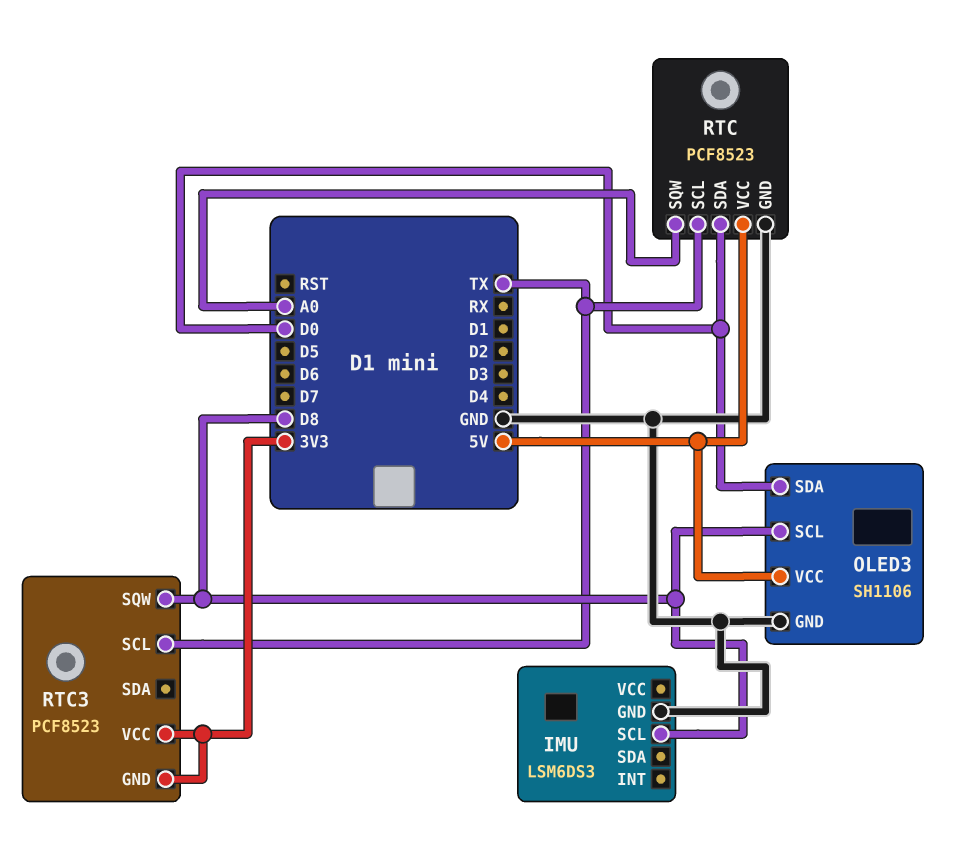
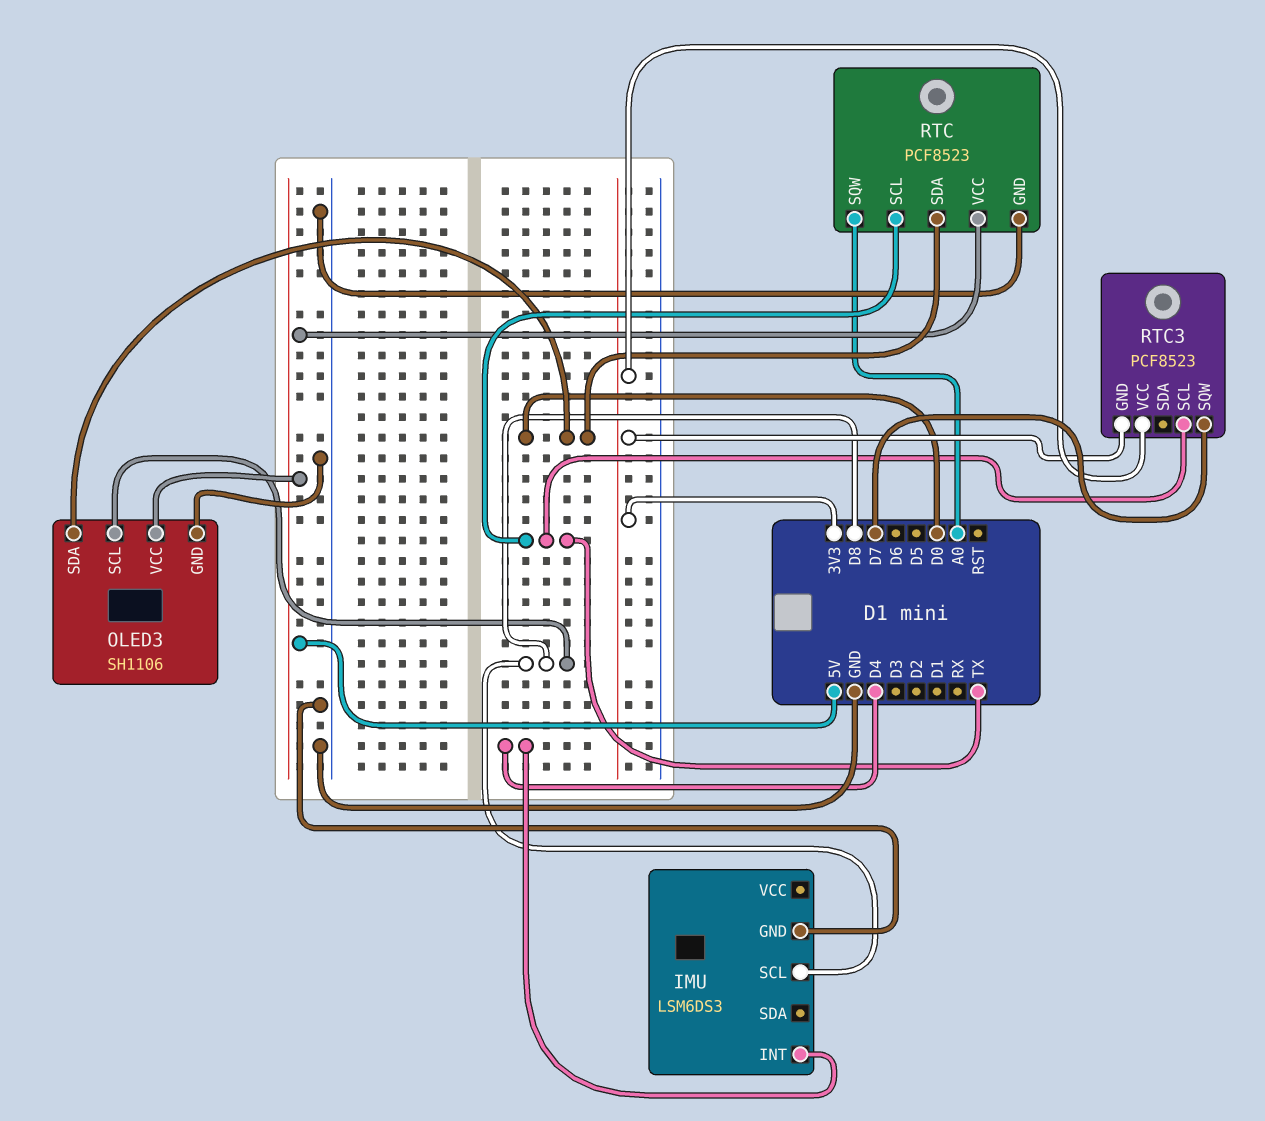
IMU pin INT: none -> D4
RTC3 pin SQW: D8 -> D7

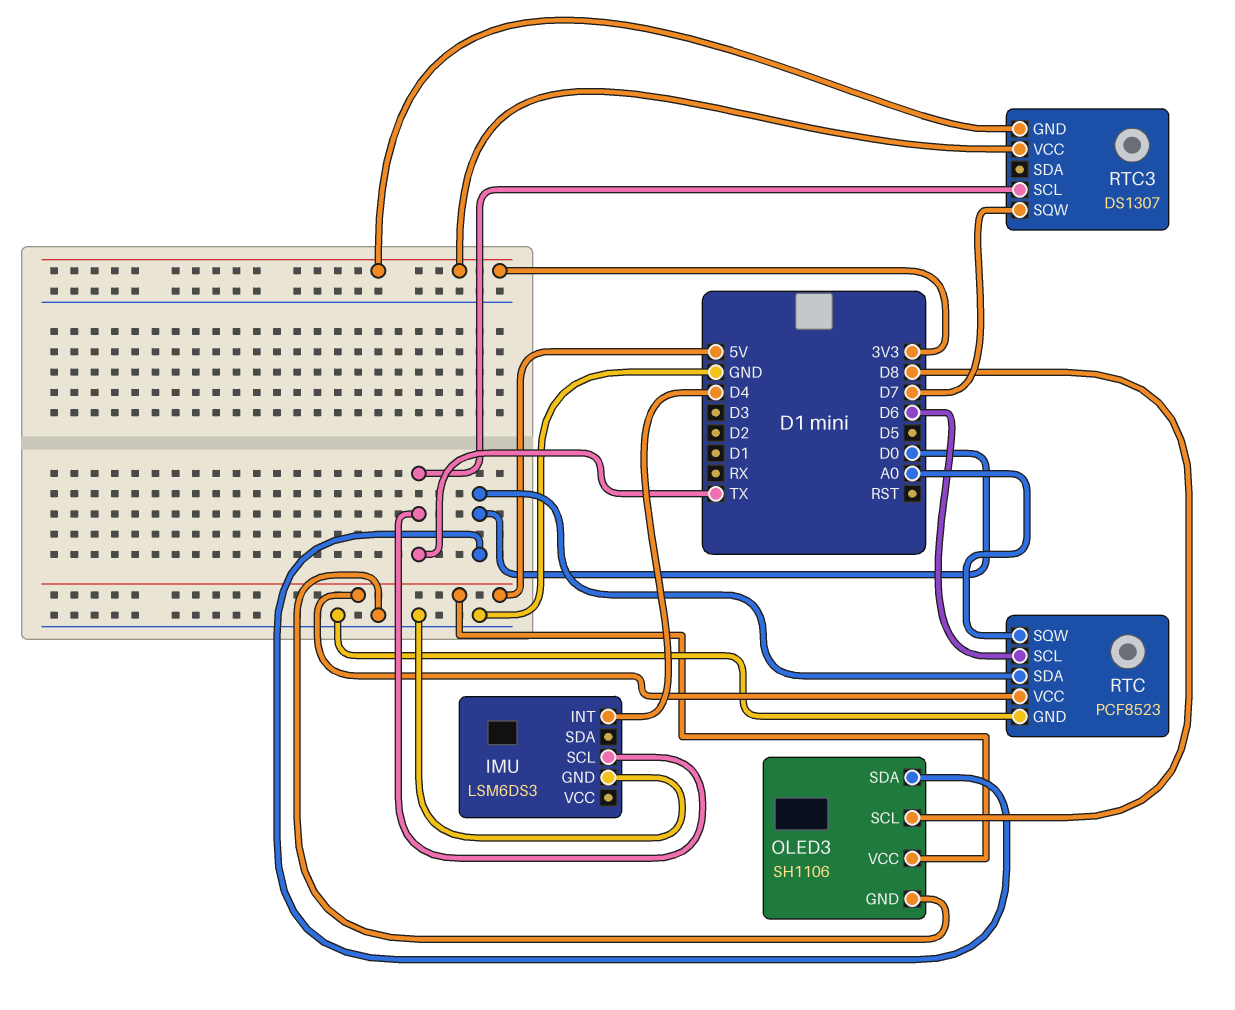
IMU pin SCL: D8 -> TX
RTC pin SCL: TX -> D6
RTC3: PCF8523 -> DS1307

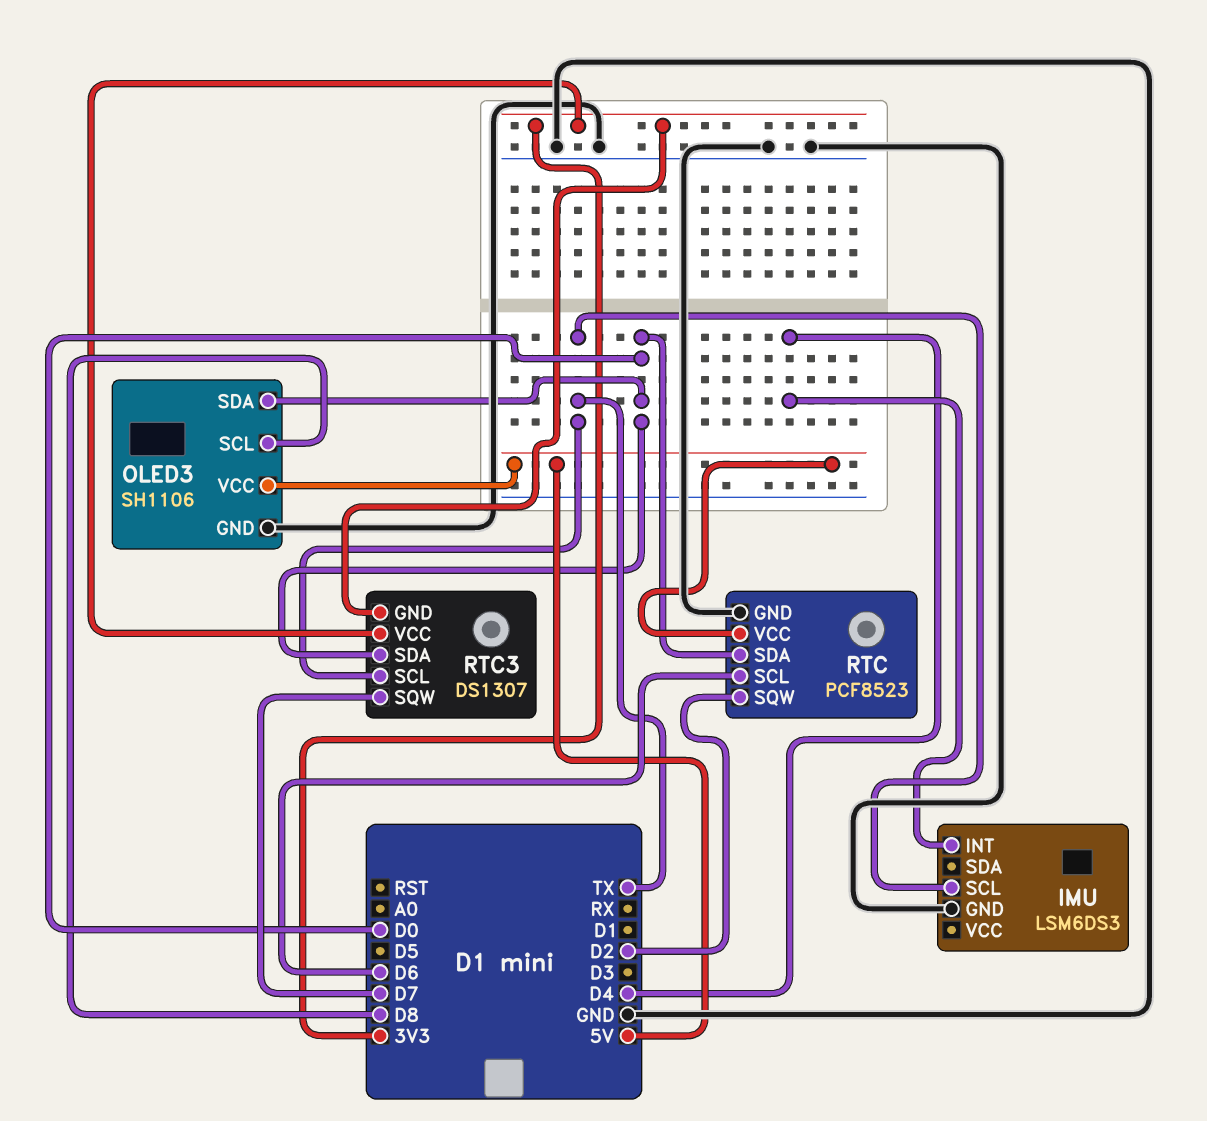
RTC pin SQW: A0 -> D2
RTC3 pin SDA: none -> D0

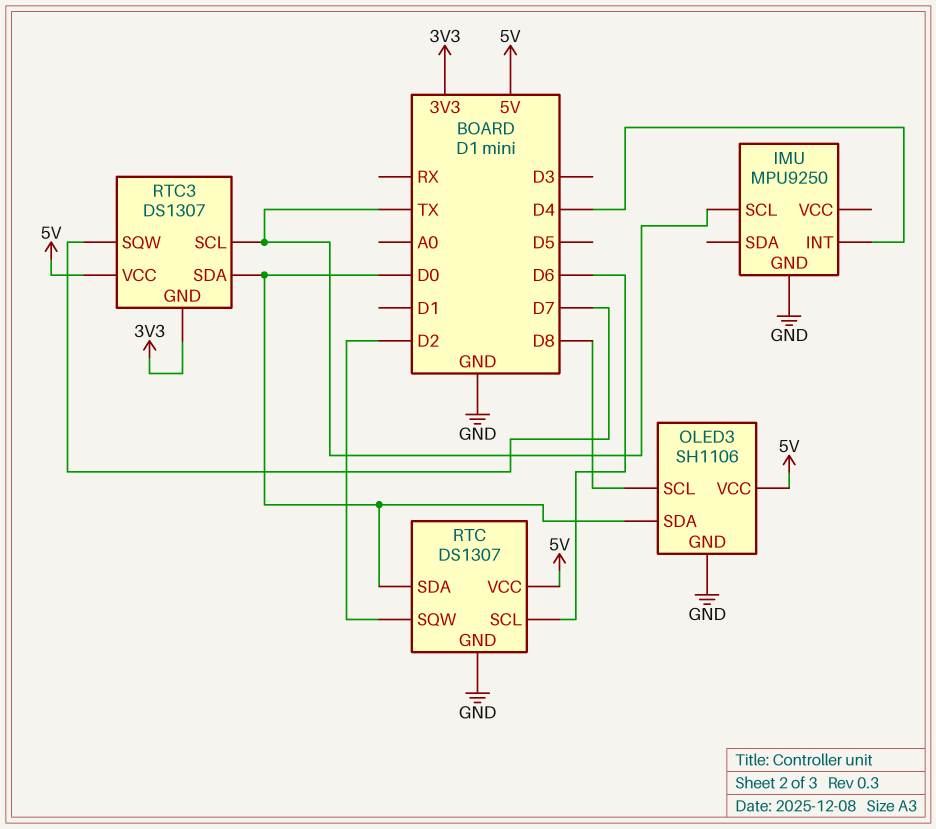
IMU: LSM6DS3 -> MPU9250
RTC: PCF8523 -> DS1307
RTC3 pin VCC: 3V3 -> 5V

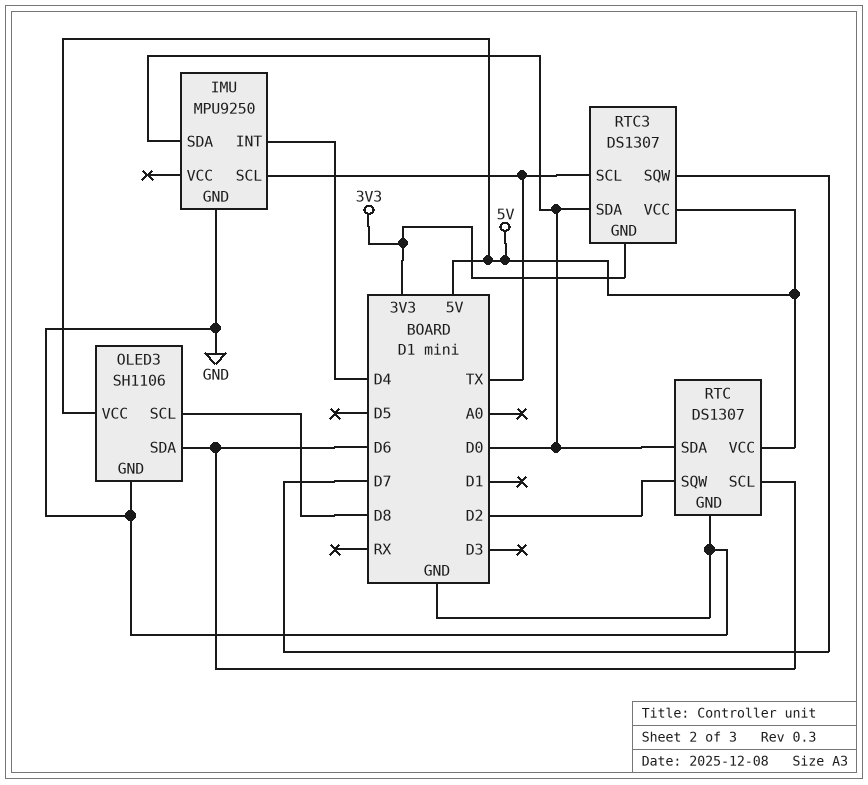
IMU pin SDA: none -> D0
OLED3 pin SDA: D0 -> D6

